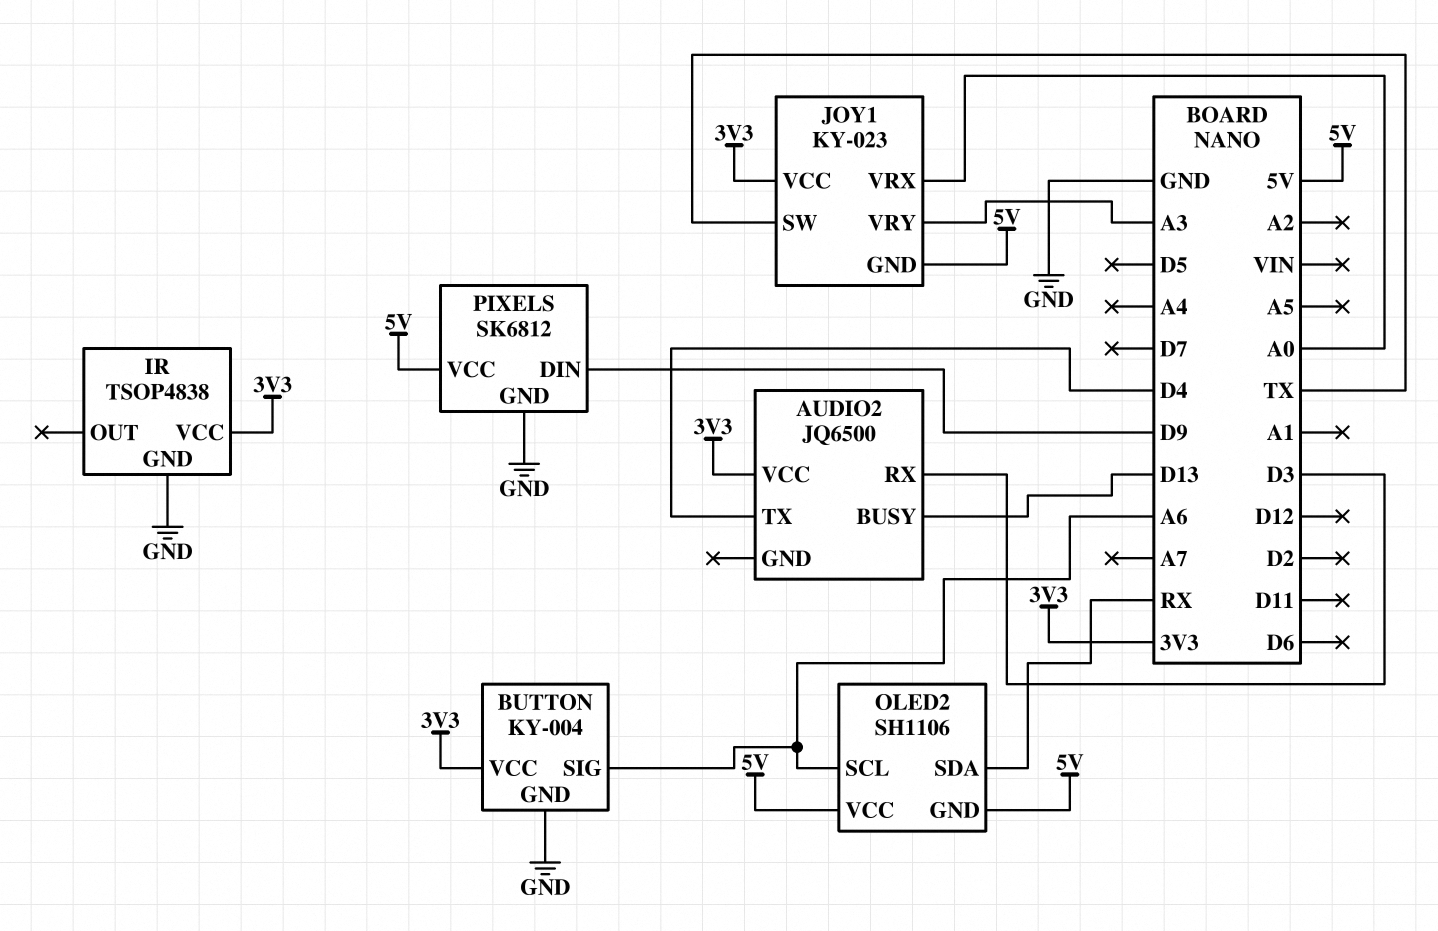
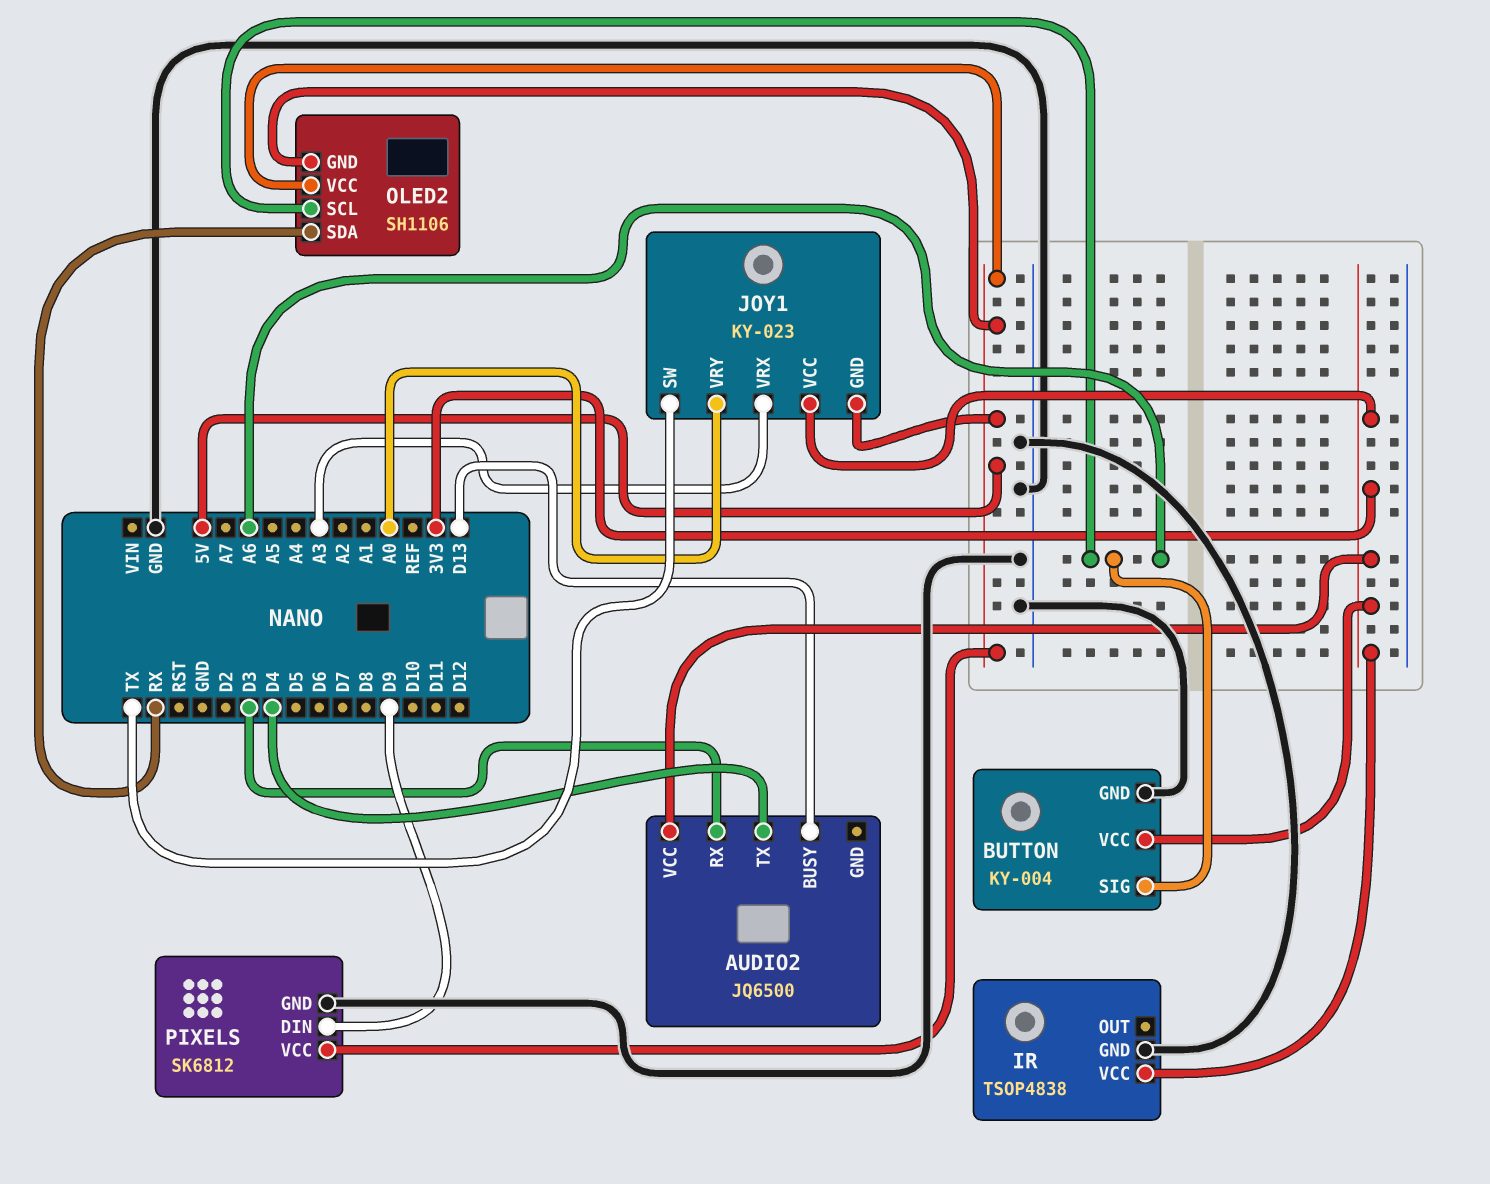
JOY1 pin VRX: A0 -> A3
JOY1 pin VRY: A3 -> A0

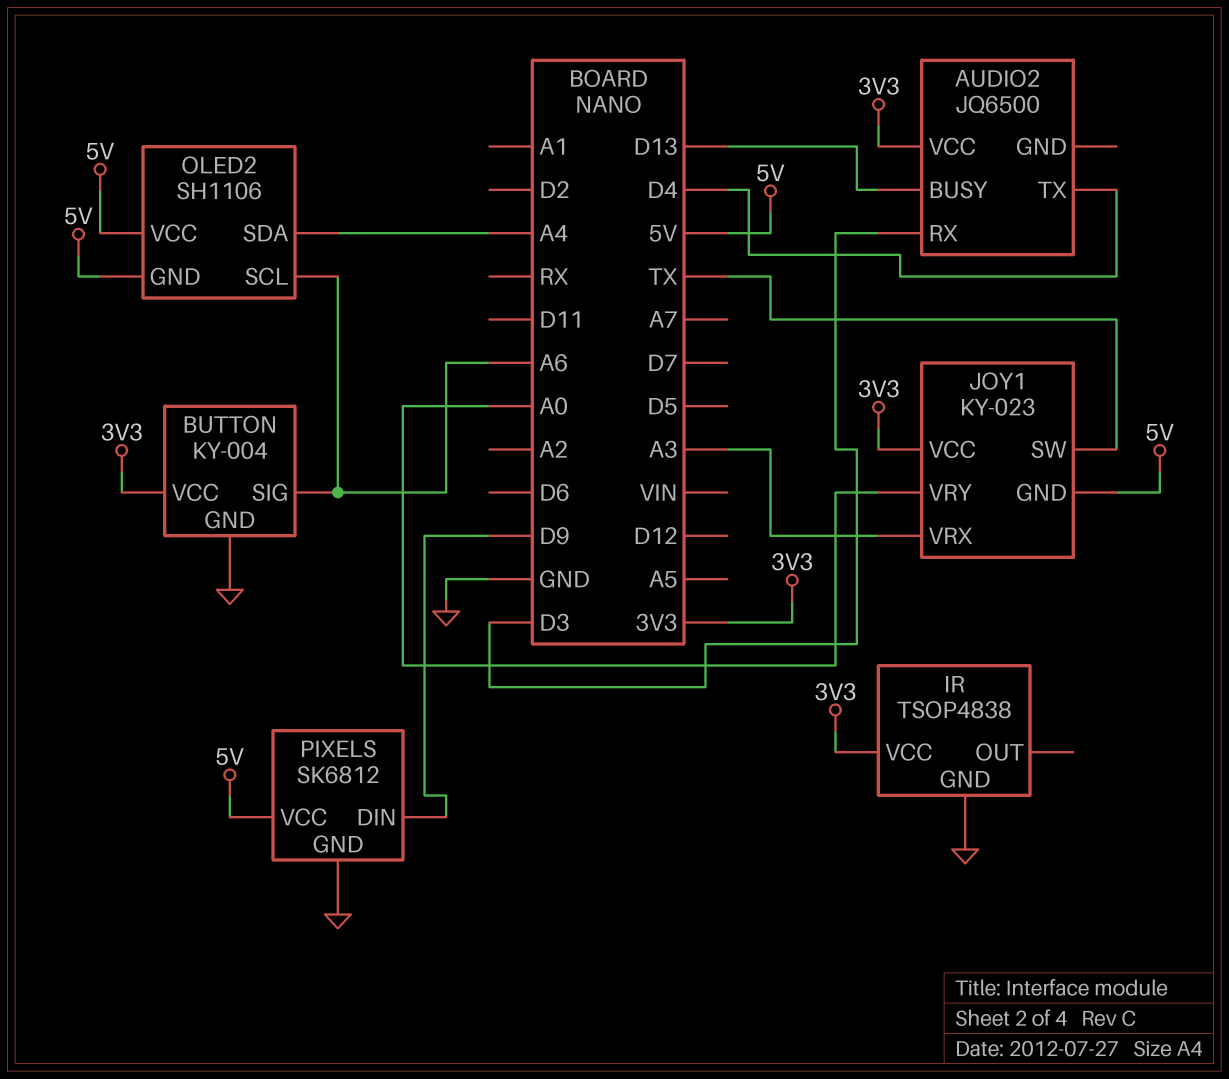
OLED2 pin SDA: RX -> A4

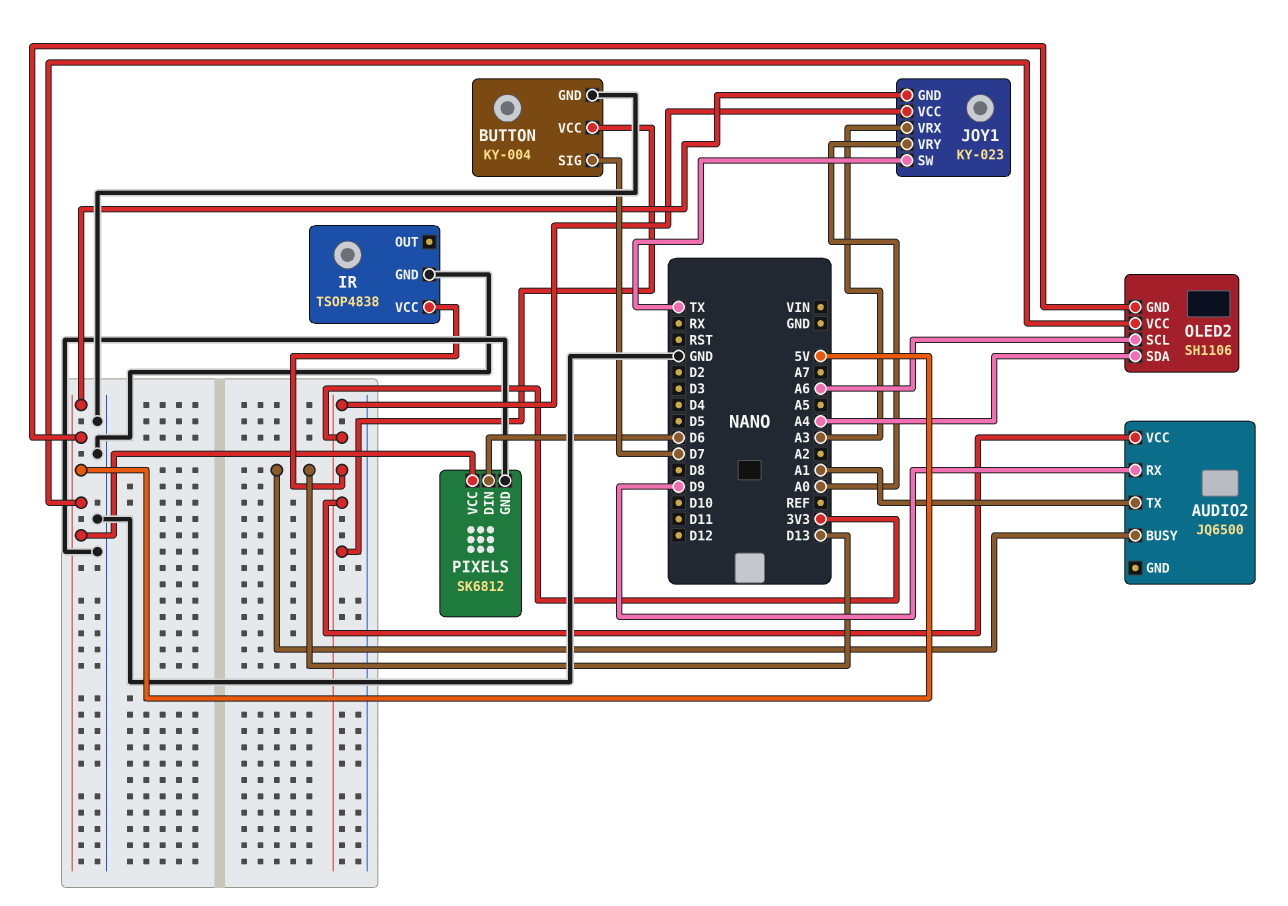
AUDIO2 pin RX: D3 -> D9
AUDIO2 pin TX: D4 -> A1
BUTTON pin SIG: A6 -> D7
PIXELS pin DIN: D9 -> D6

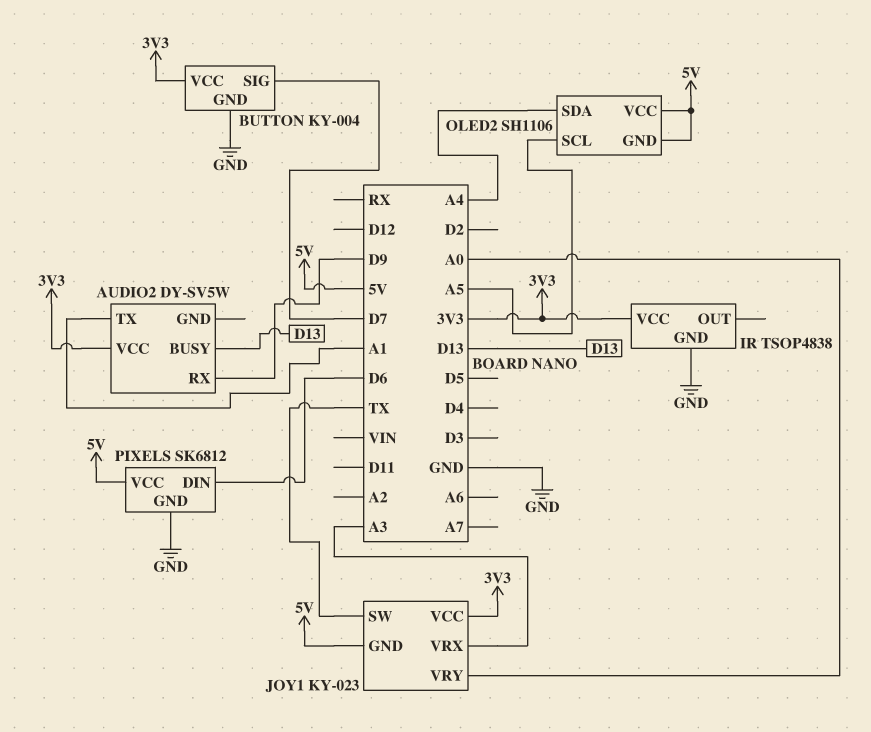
AUDIO2: JQ6500 -> DY-SV5W
OLED2 pin SCL: A6 -> A5

